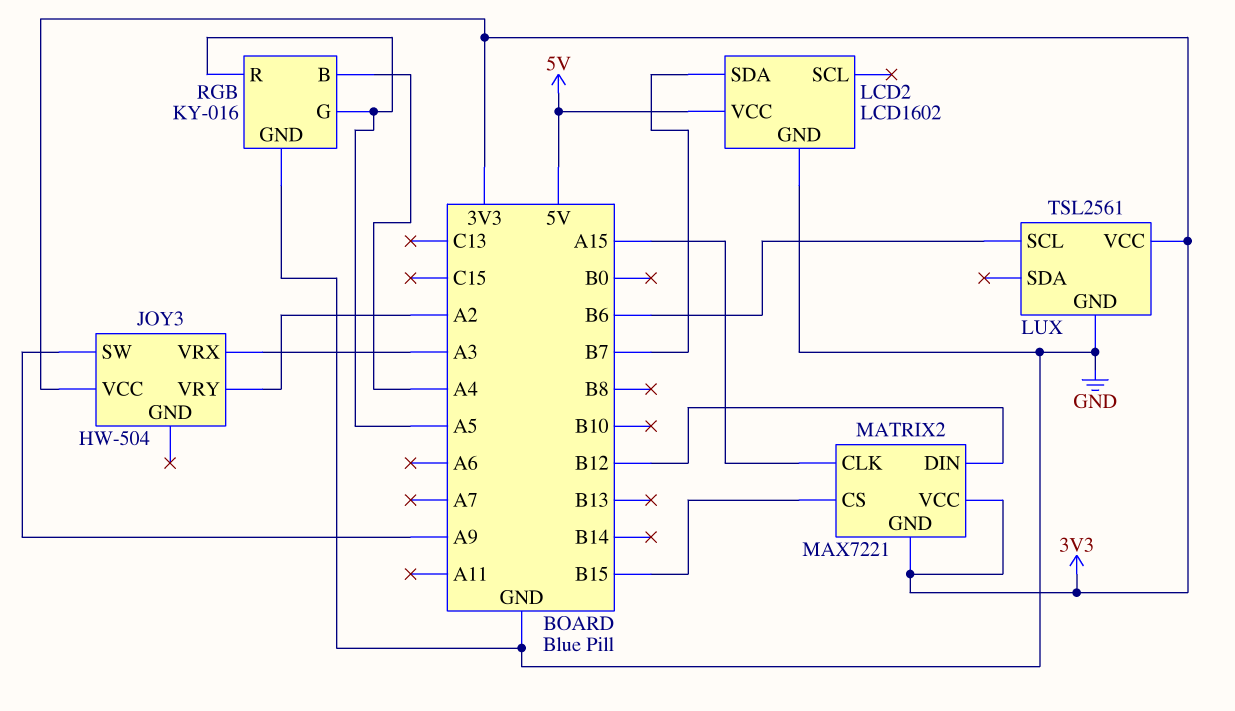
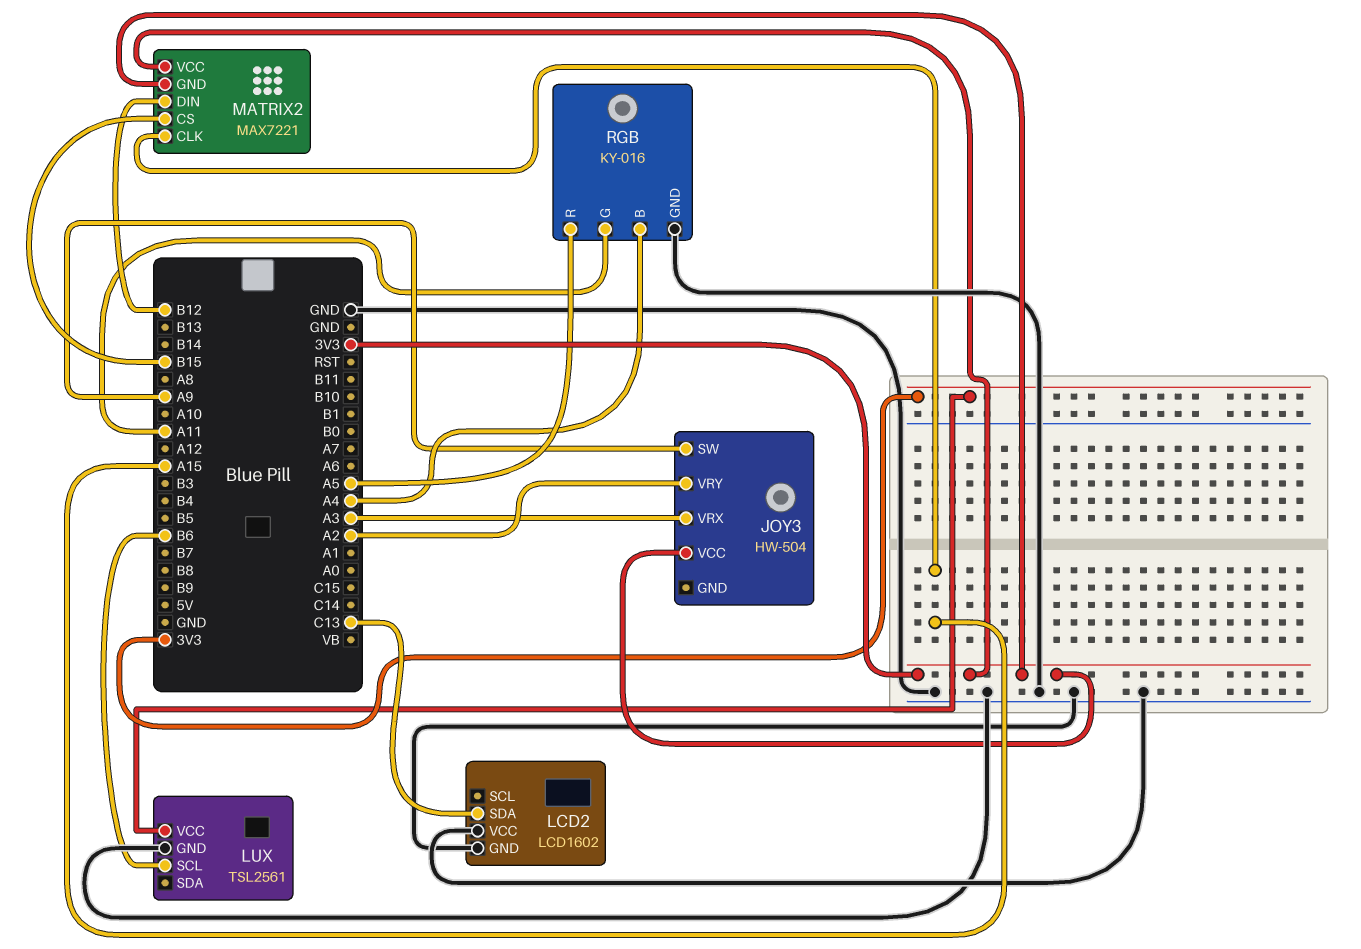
LCD2 pin SDA: B7 -> C13
LCD2 pin VCC: 5V -> GND
RGB pin G: A5 -> A11

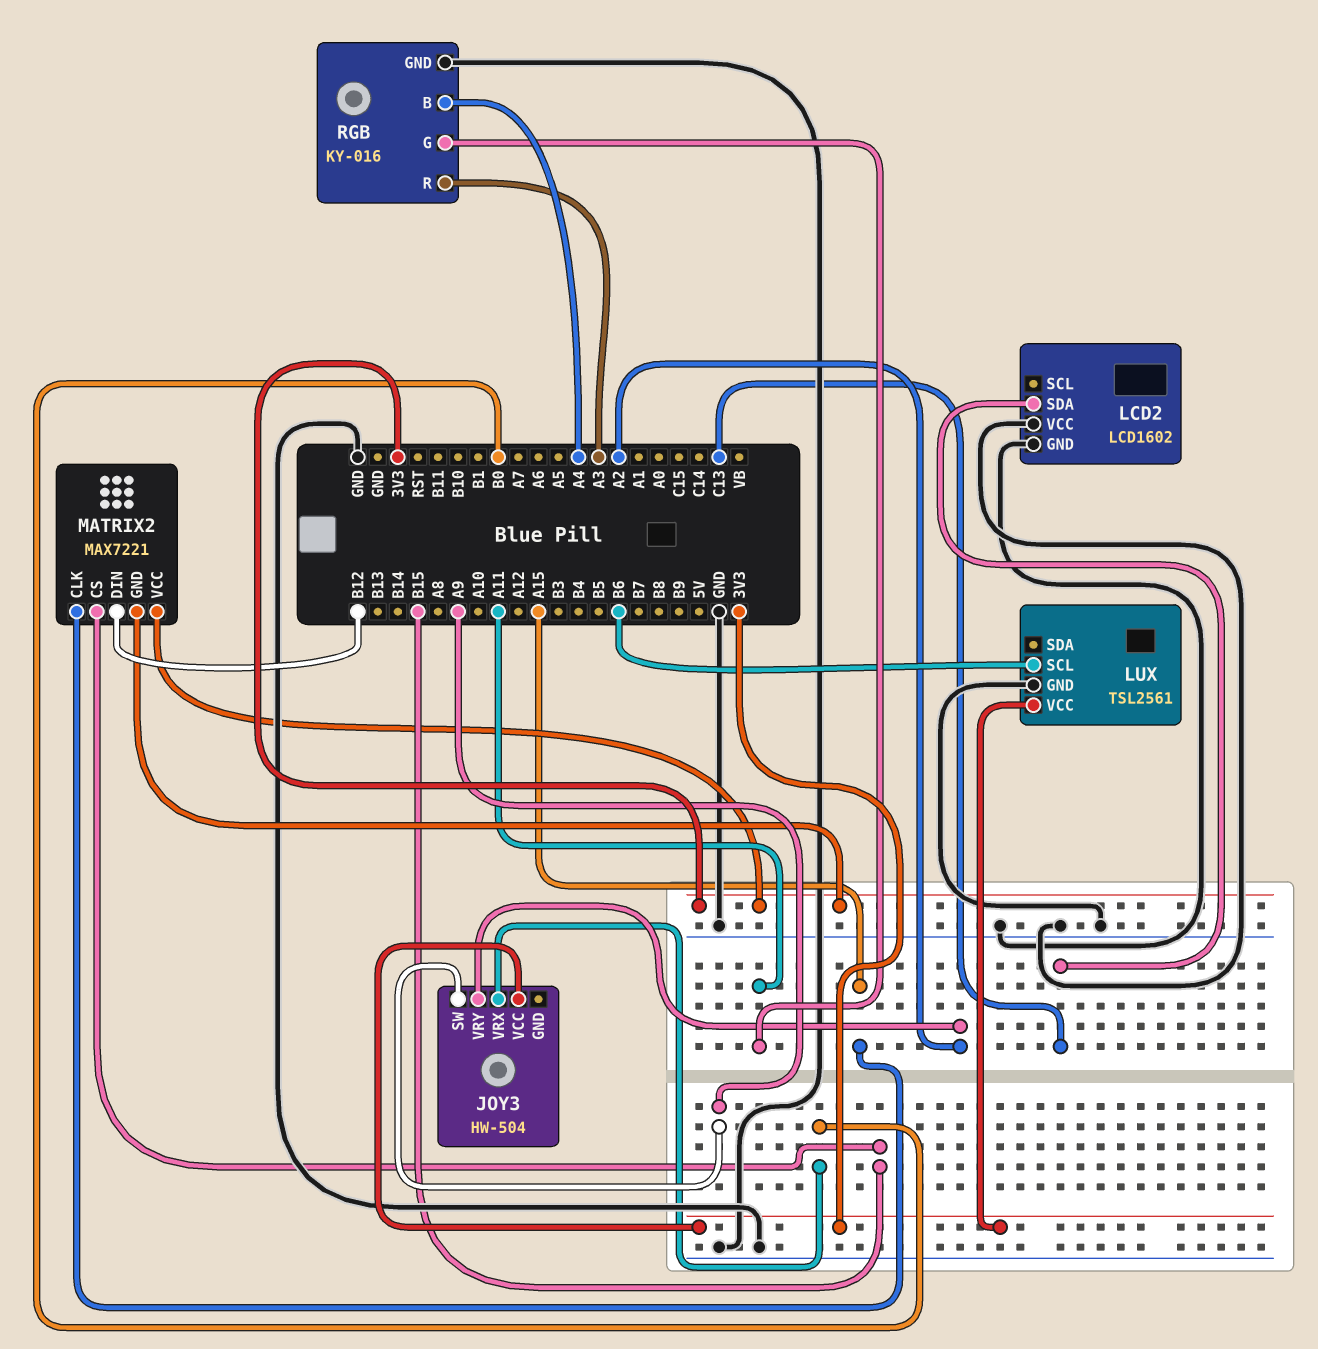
JOY3 pin VRX: A3 -> B0
RGB pin R: A5 -> A3

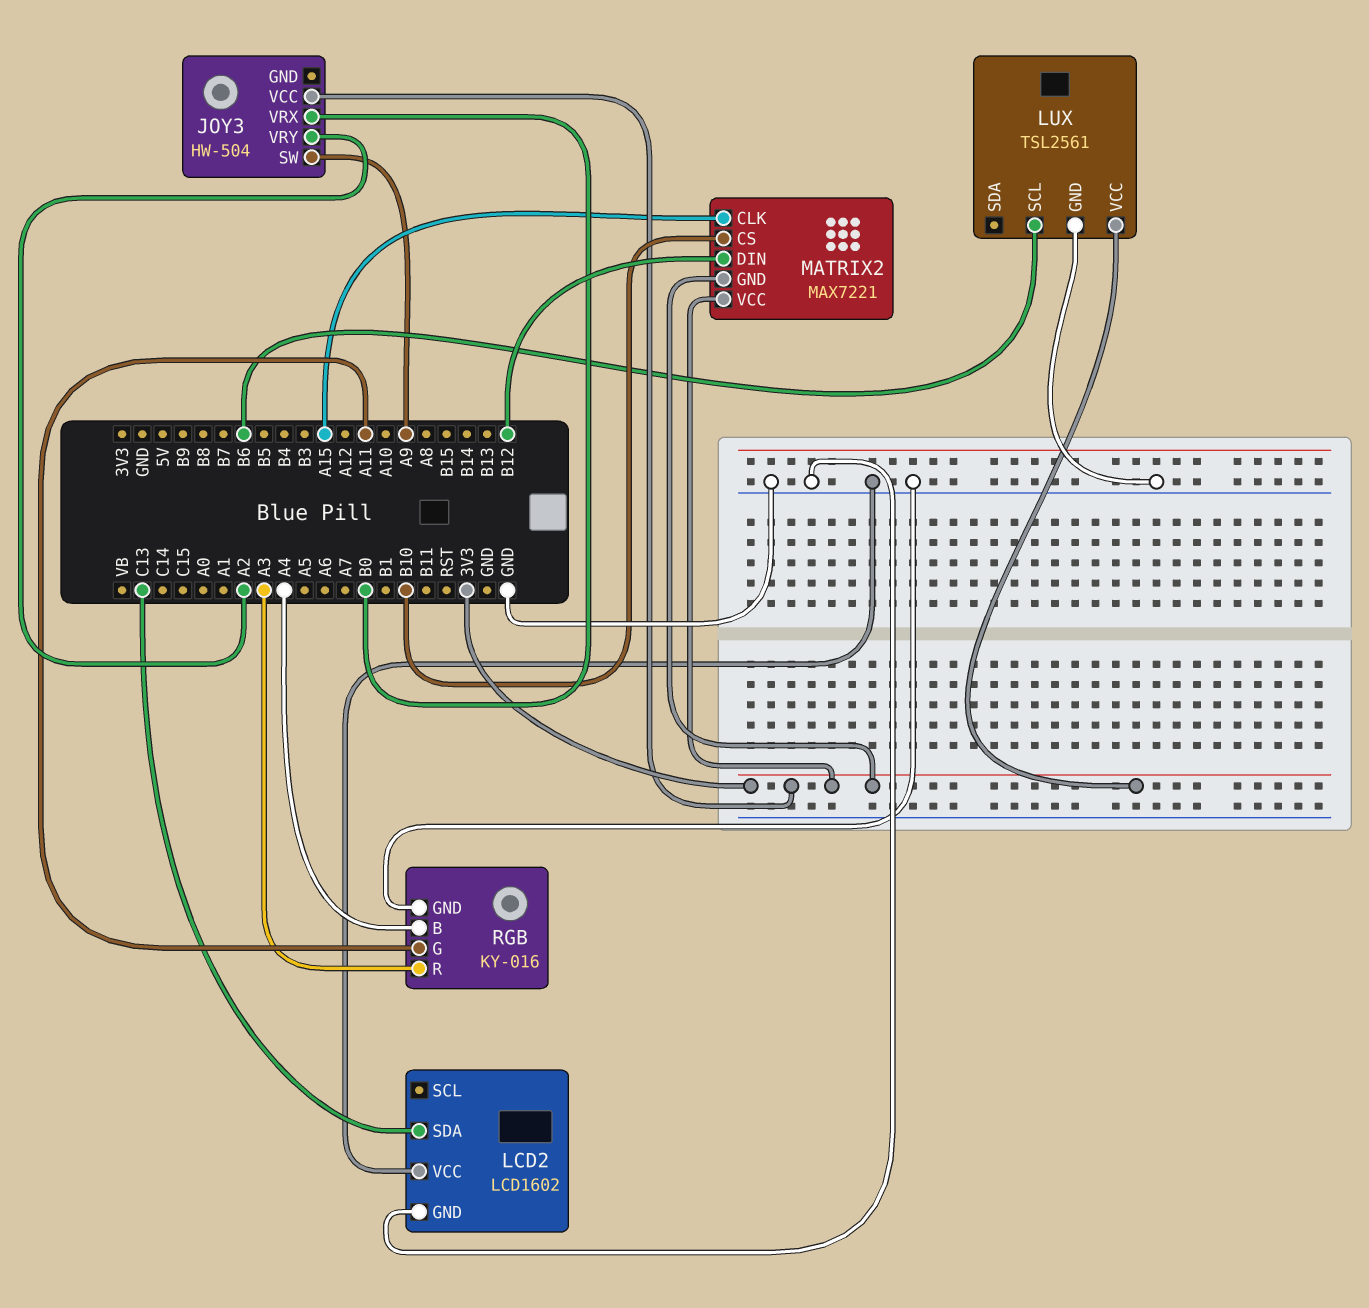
MATRIX2 pin CS: B15 -> B10

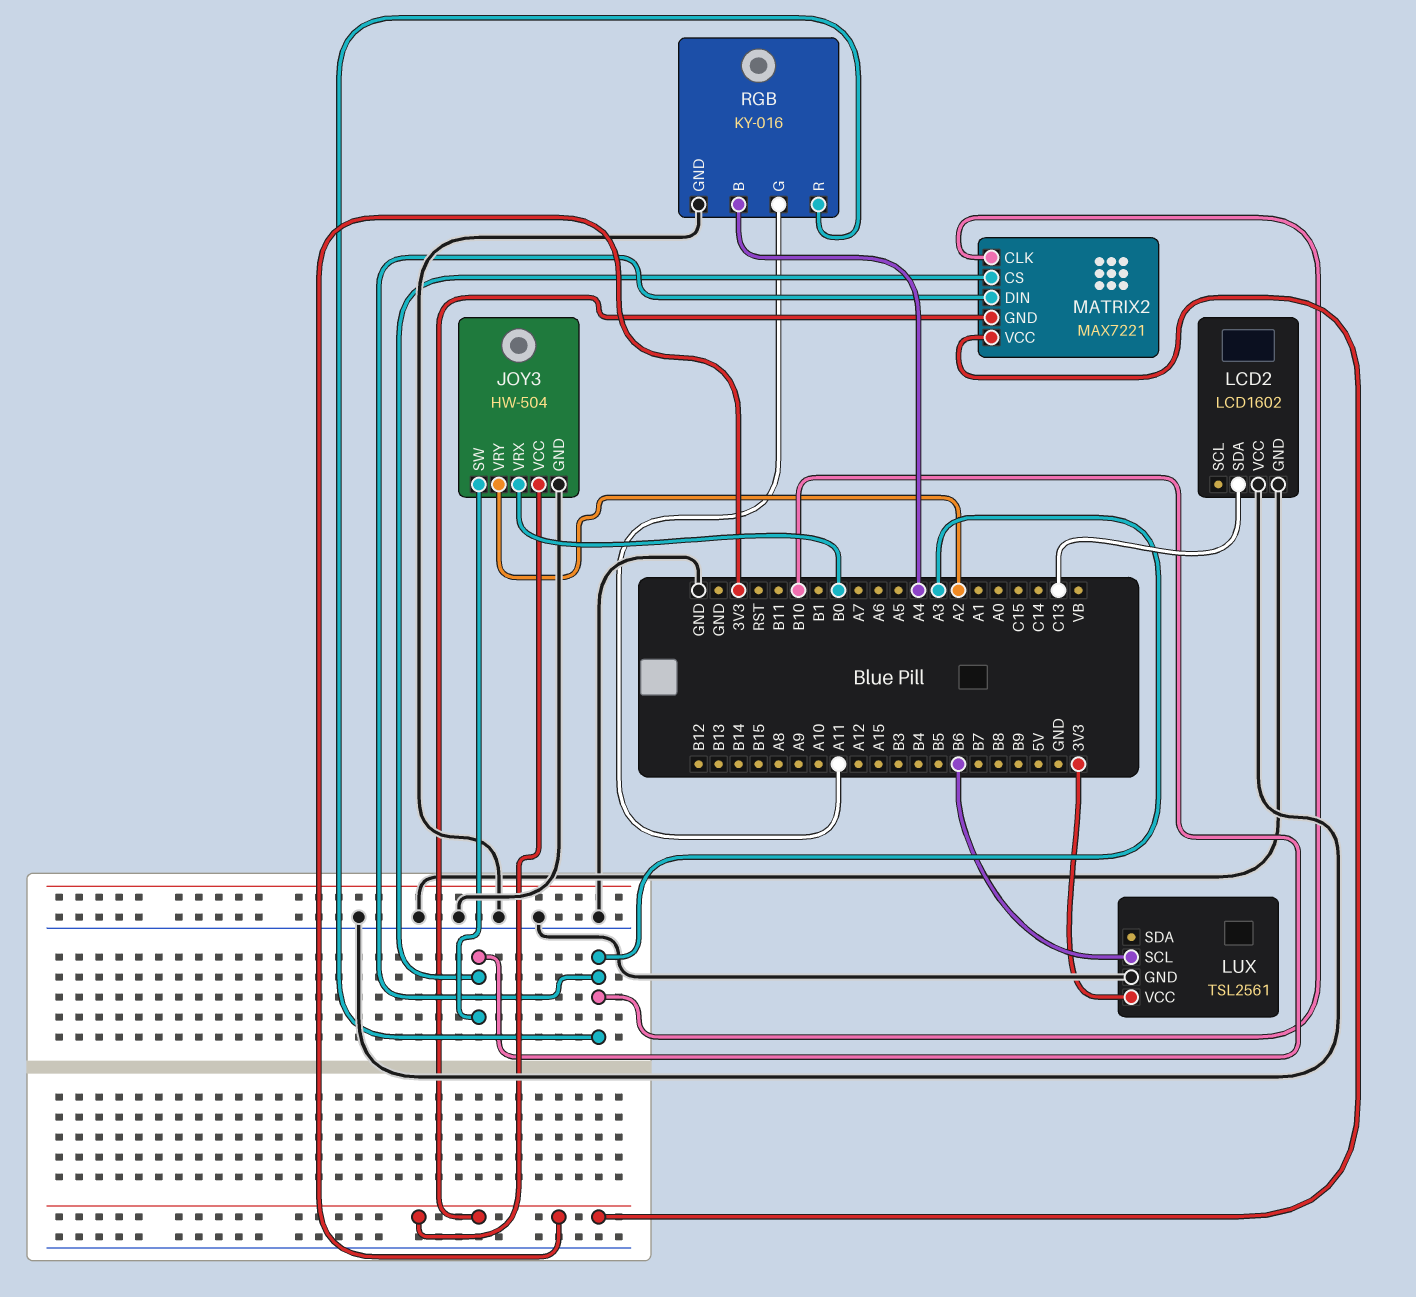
JOY3 pin GND: none -> GND
JOY3 pin SW: A9 -> B10
MATRIX2 pin CLK: A15 -> A3
MATRIX2 pin DIN: B12 -> A3

